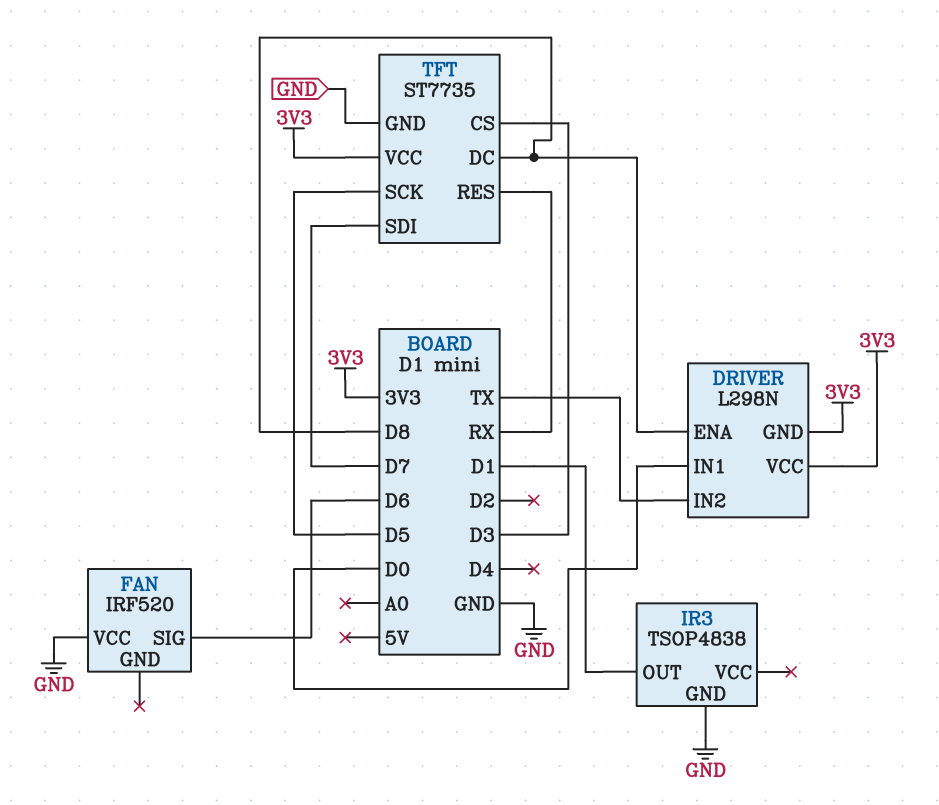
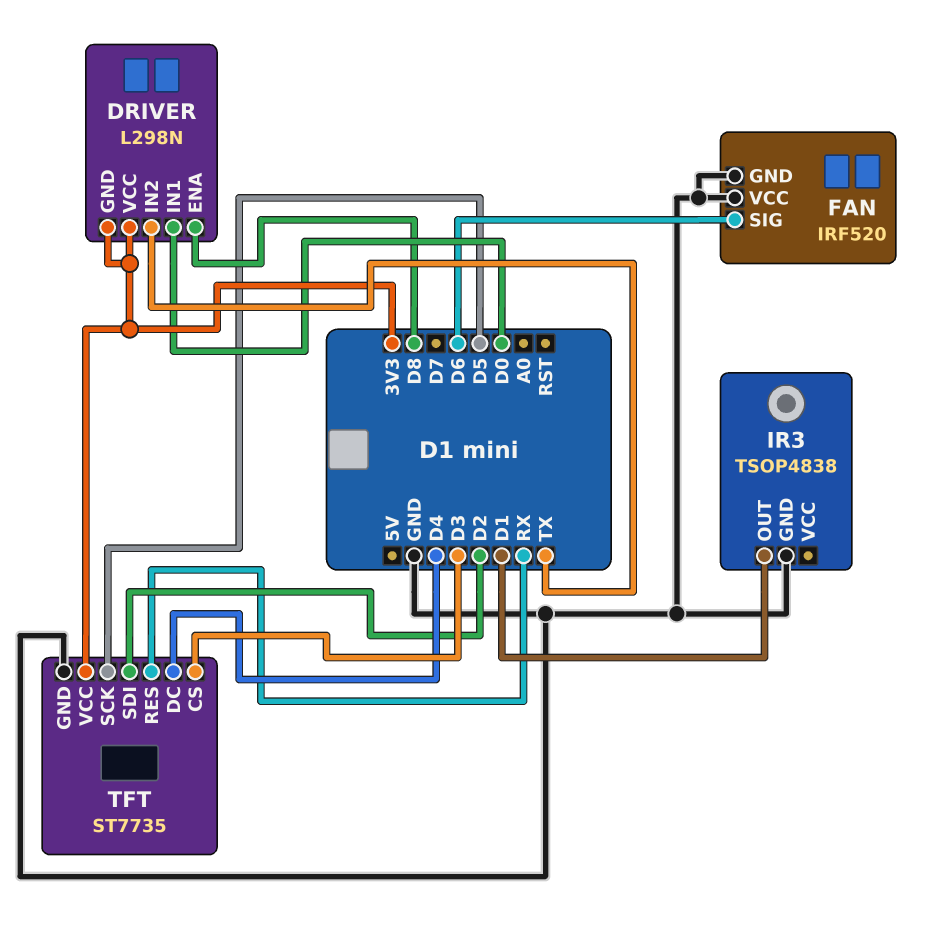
FAN pin GND: none -> GND
TFT pin DC: D8 -> D4
TFT pin SDI: D7 -> D2

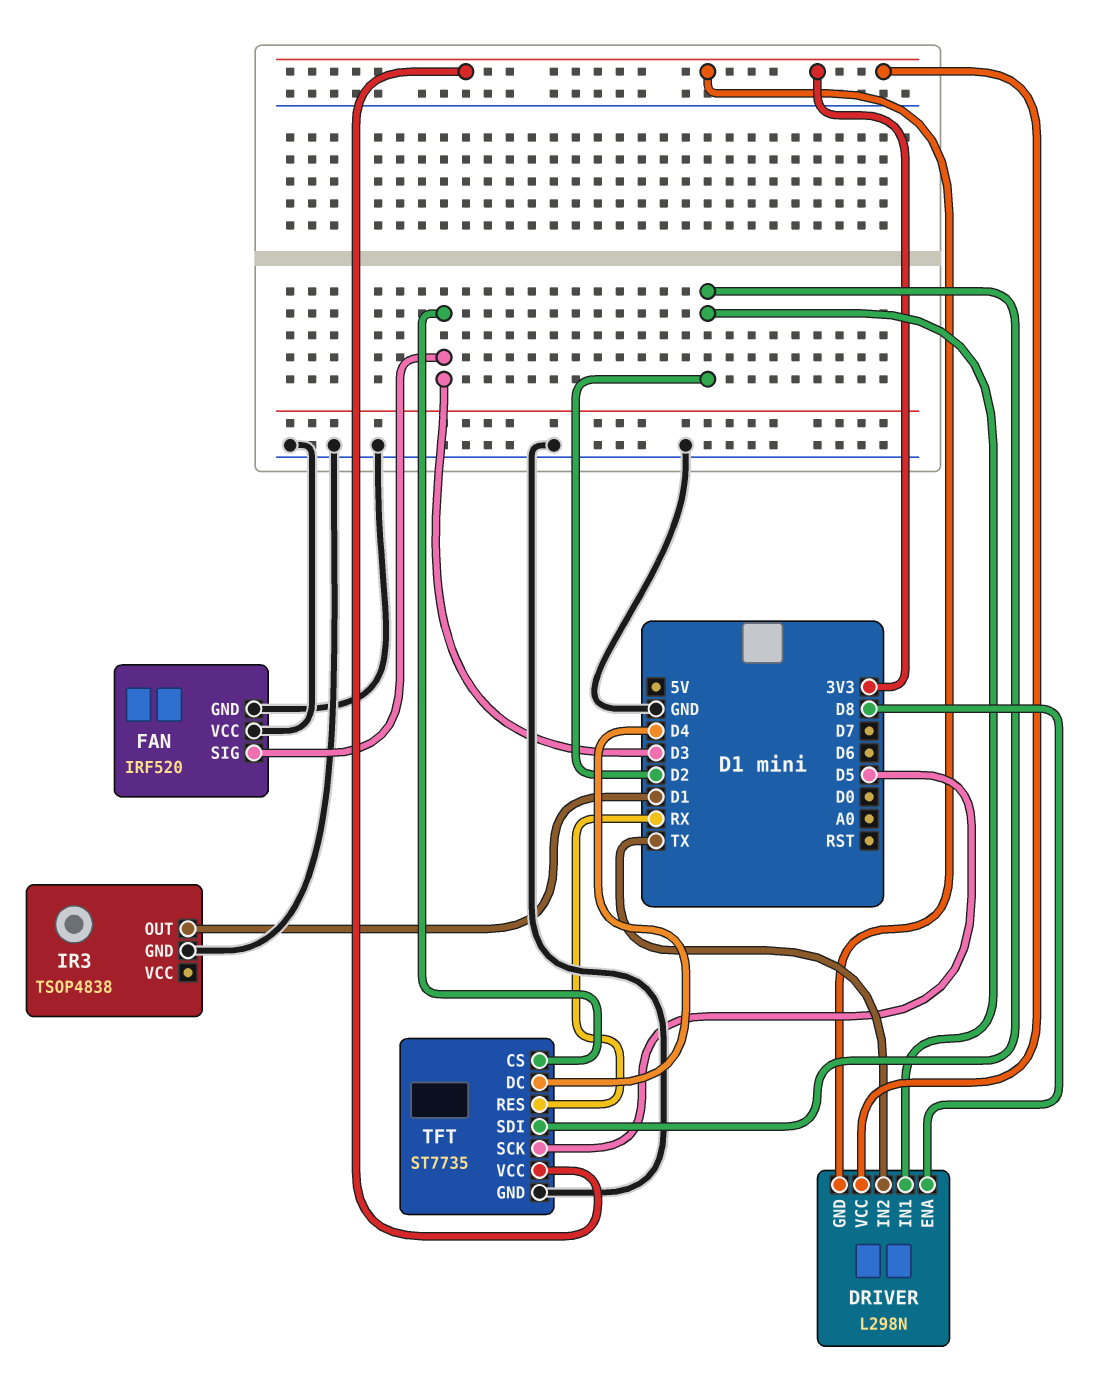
DRIVER pin IN1: D0 -> D2
FAN pin SIG: D6 -> D3

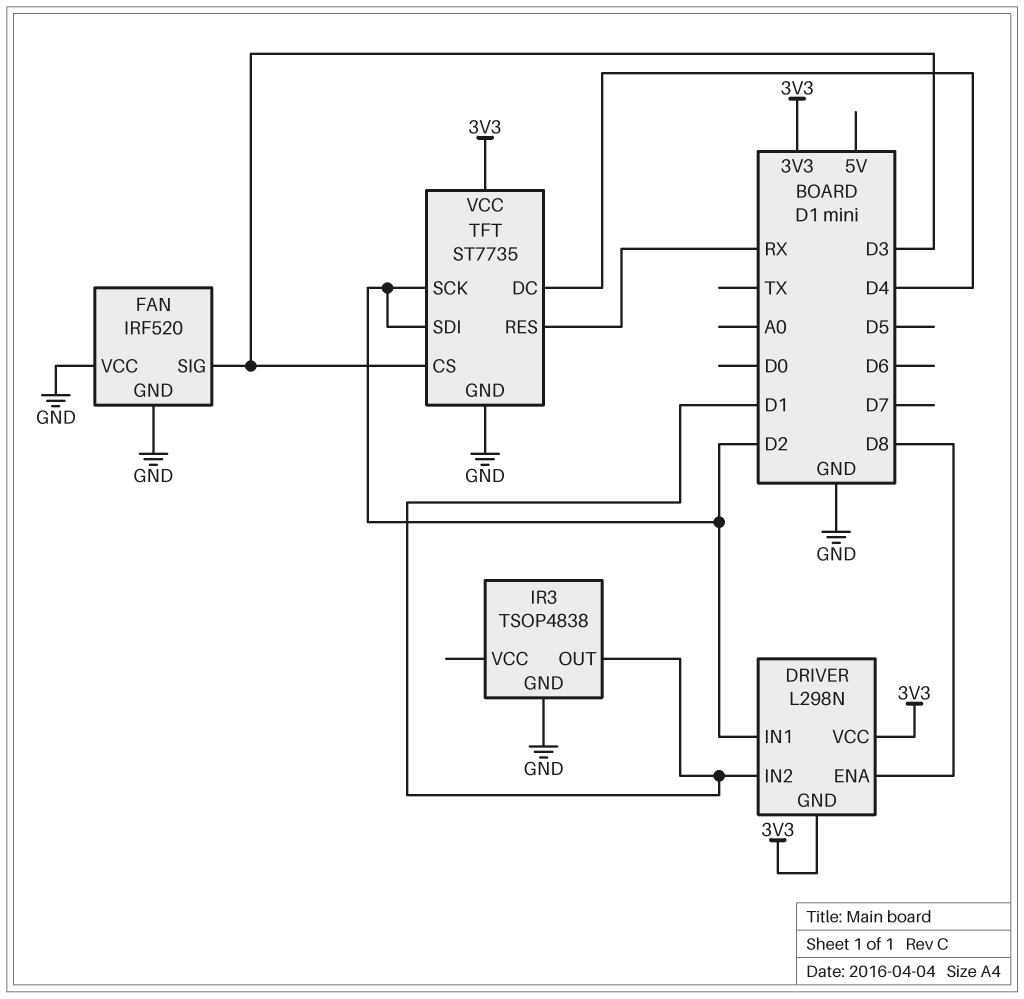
DRIVER pin IN2: TX -> D1
TFT pin SCK: D5 -> D2

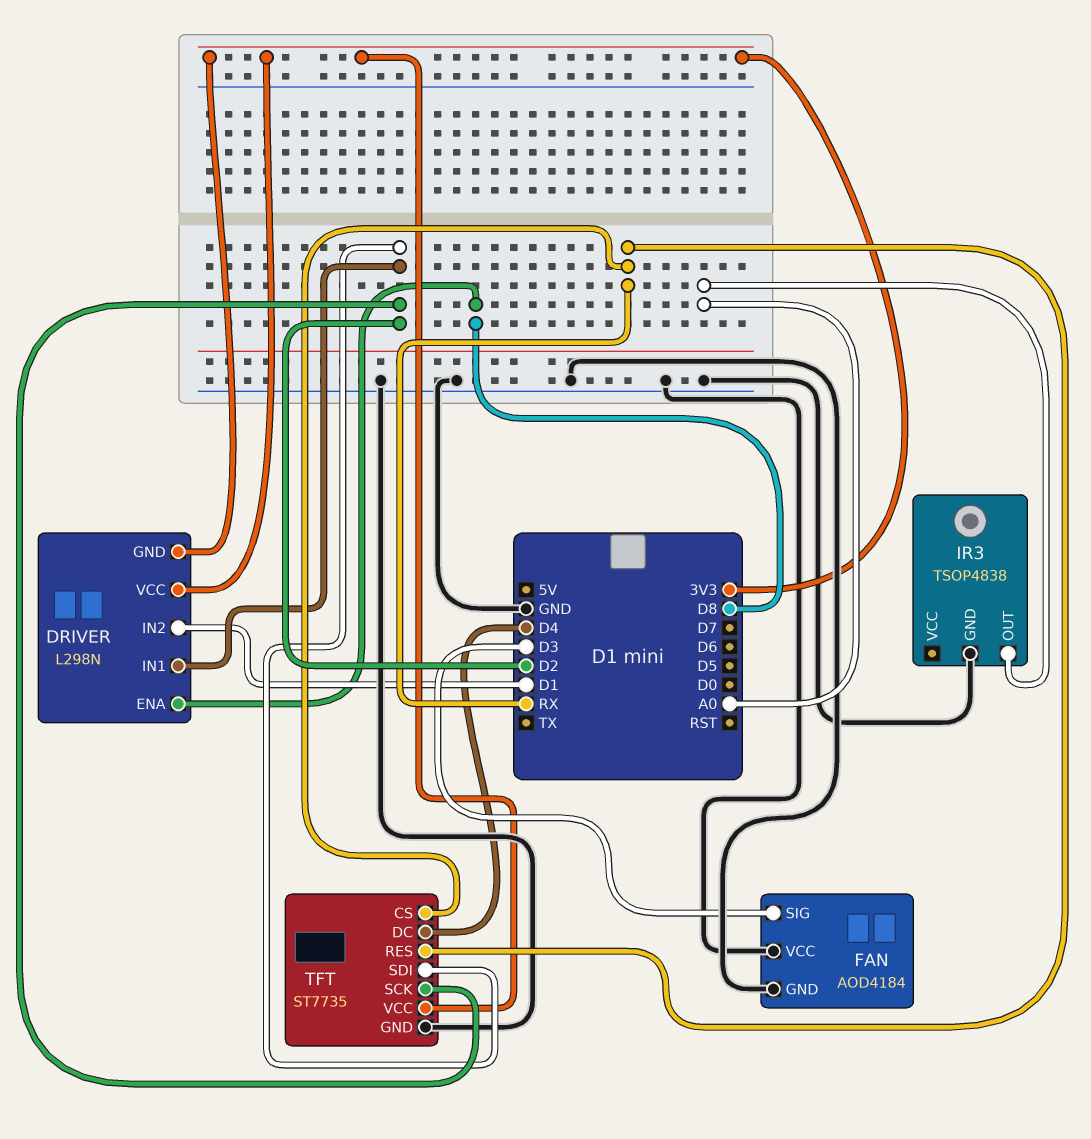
FAN: IRF520 -> AOD4184
IR3 pin OUT: D1 -> A0
TFT pin CS: D3 -> RX

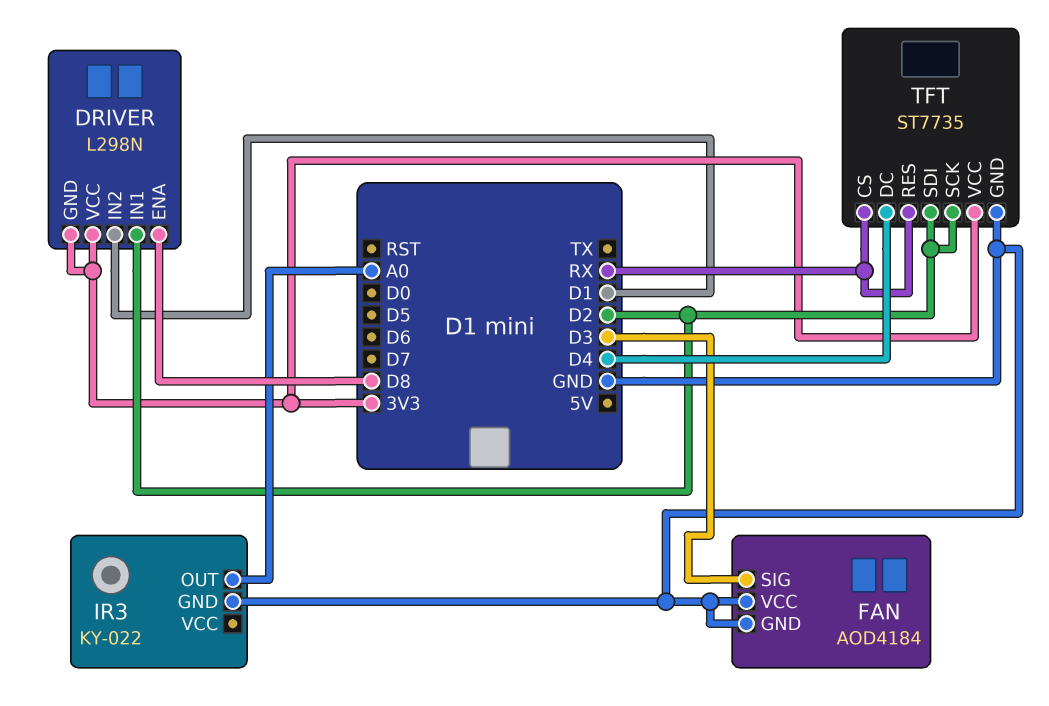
IR3: TSOP4838 -> KY-022

